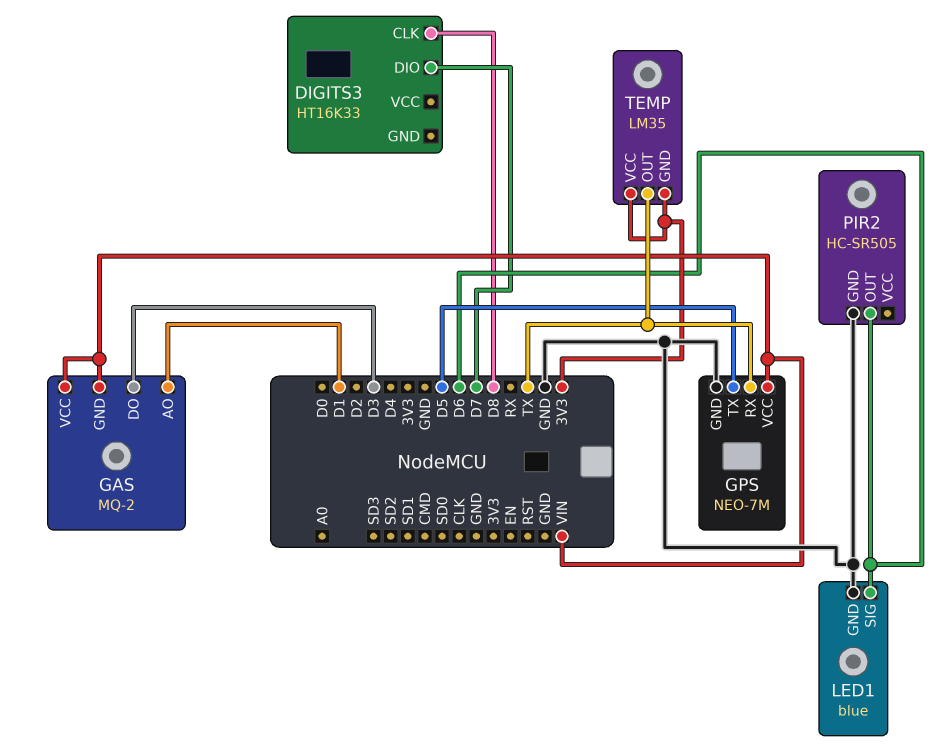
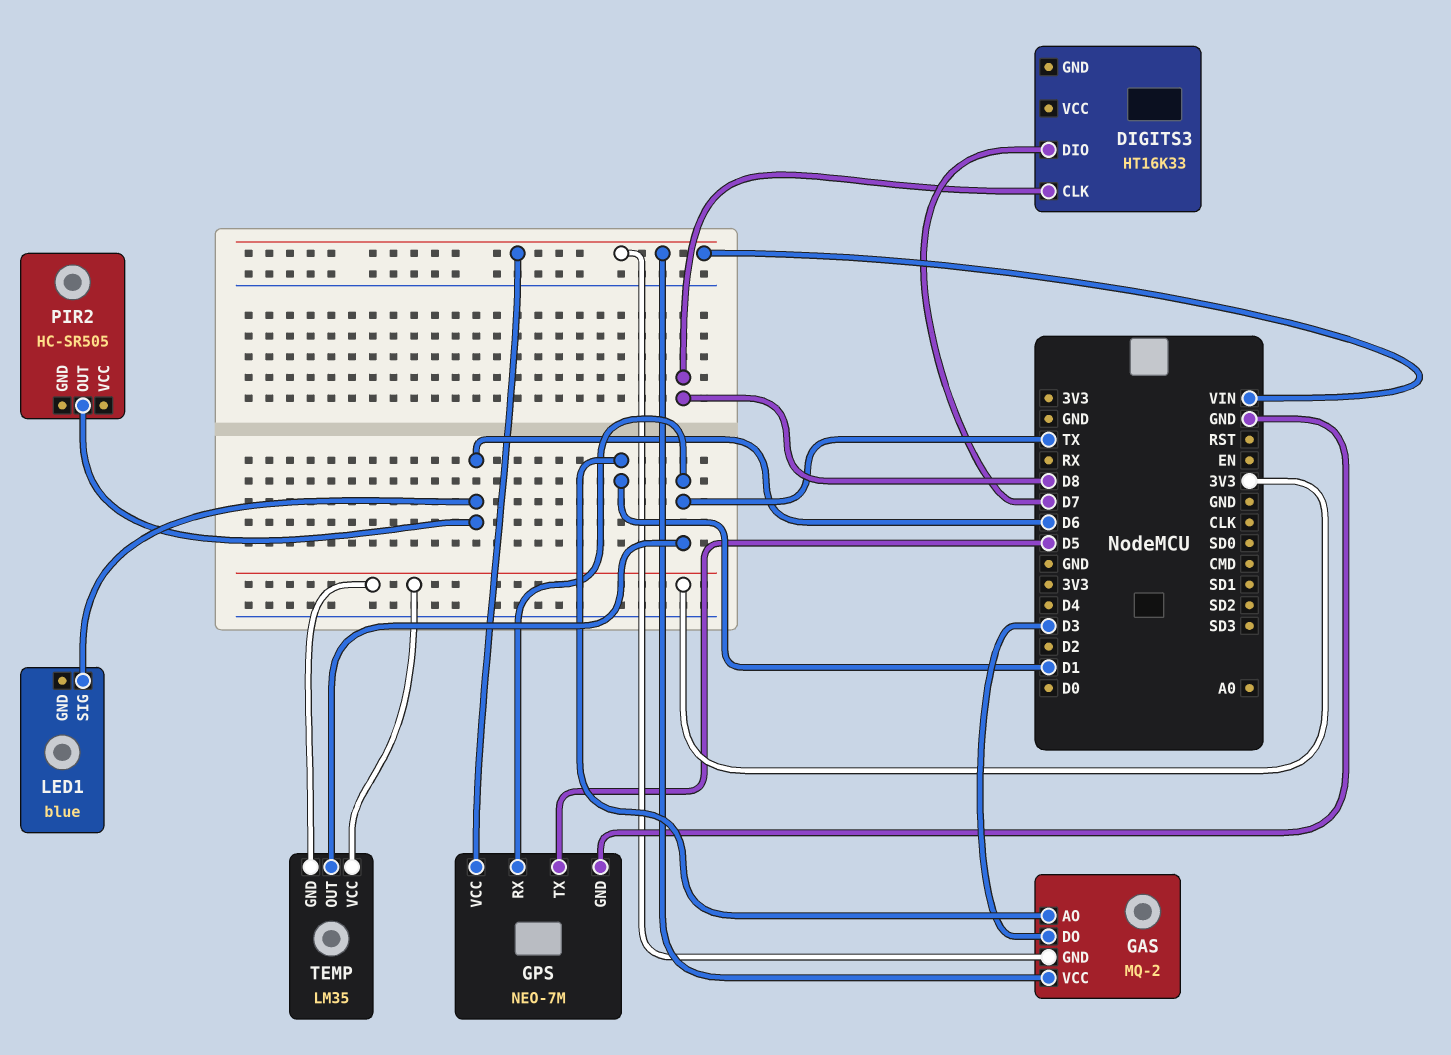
LED1 pin GND: GND -> none
PIR2 pin GND: GND -> none

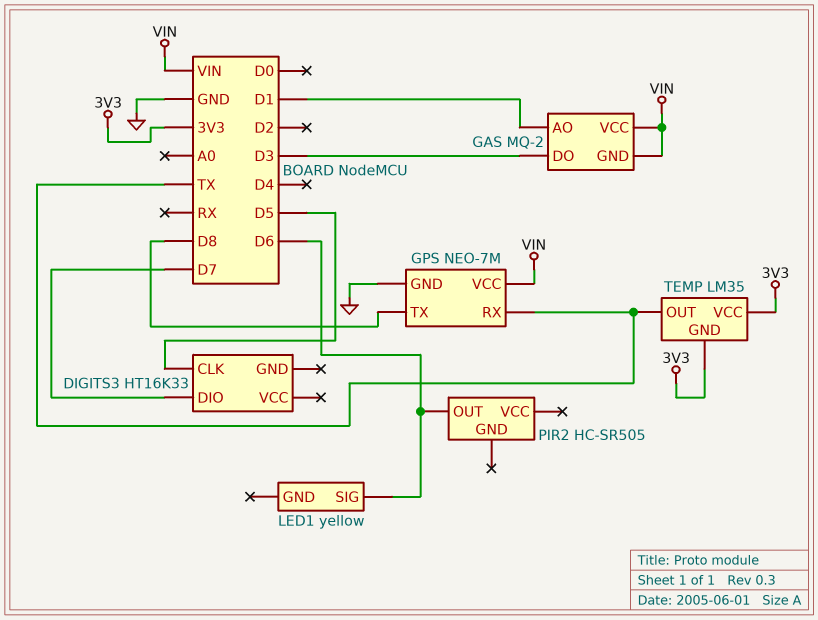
DIGITS3 pin CLK: D8 -> D5
GPS pin TX: D5 -> D8
LED1: blue -> yellow

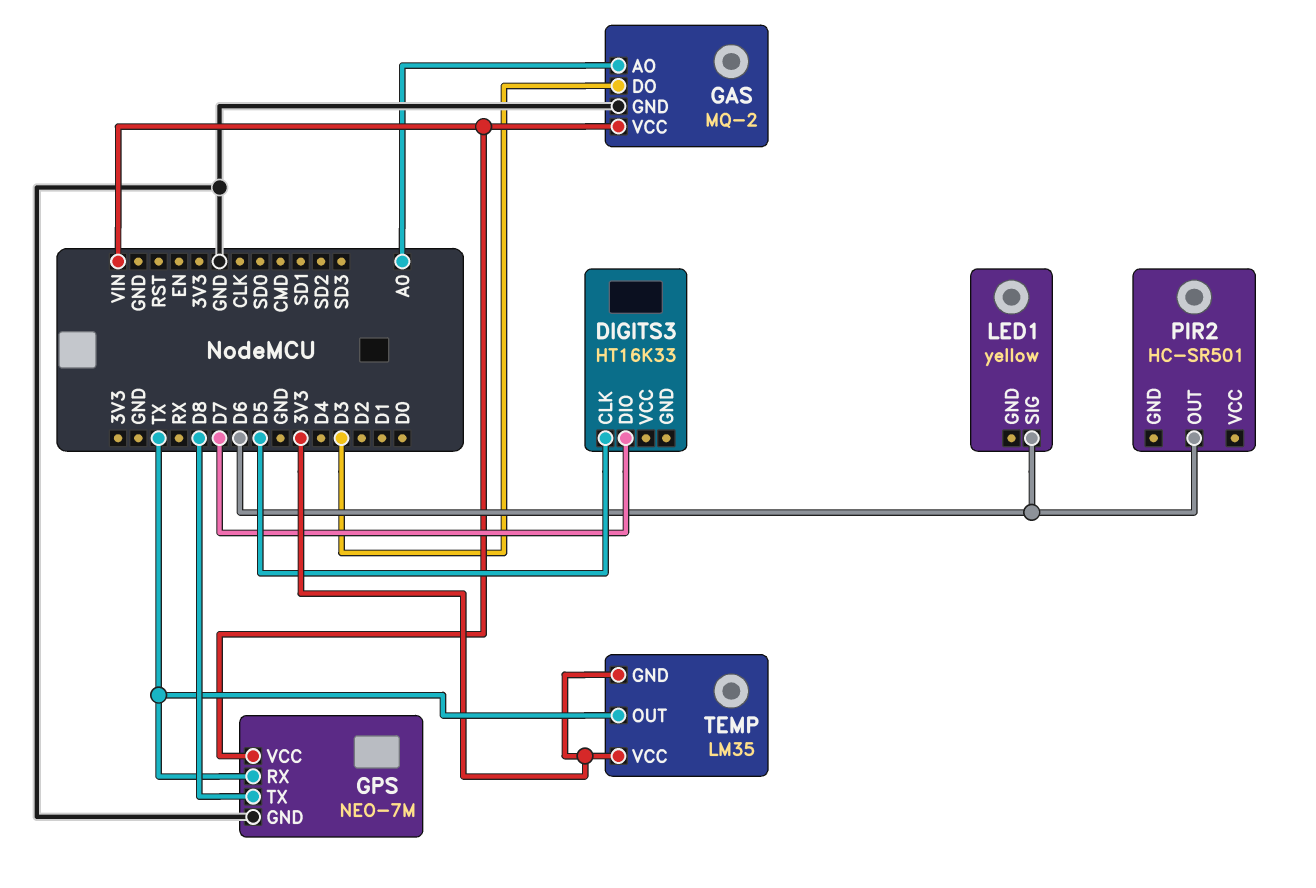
GAS pin AO: D1 -> A0
GAS pin GND: VIN -> GND
PIR2: HC-SR505 -> HC-SR501

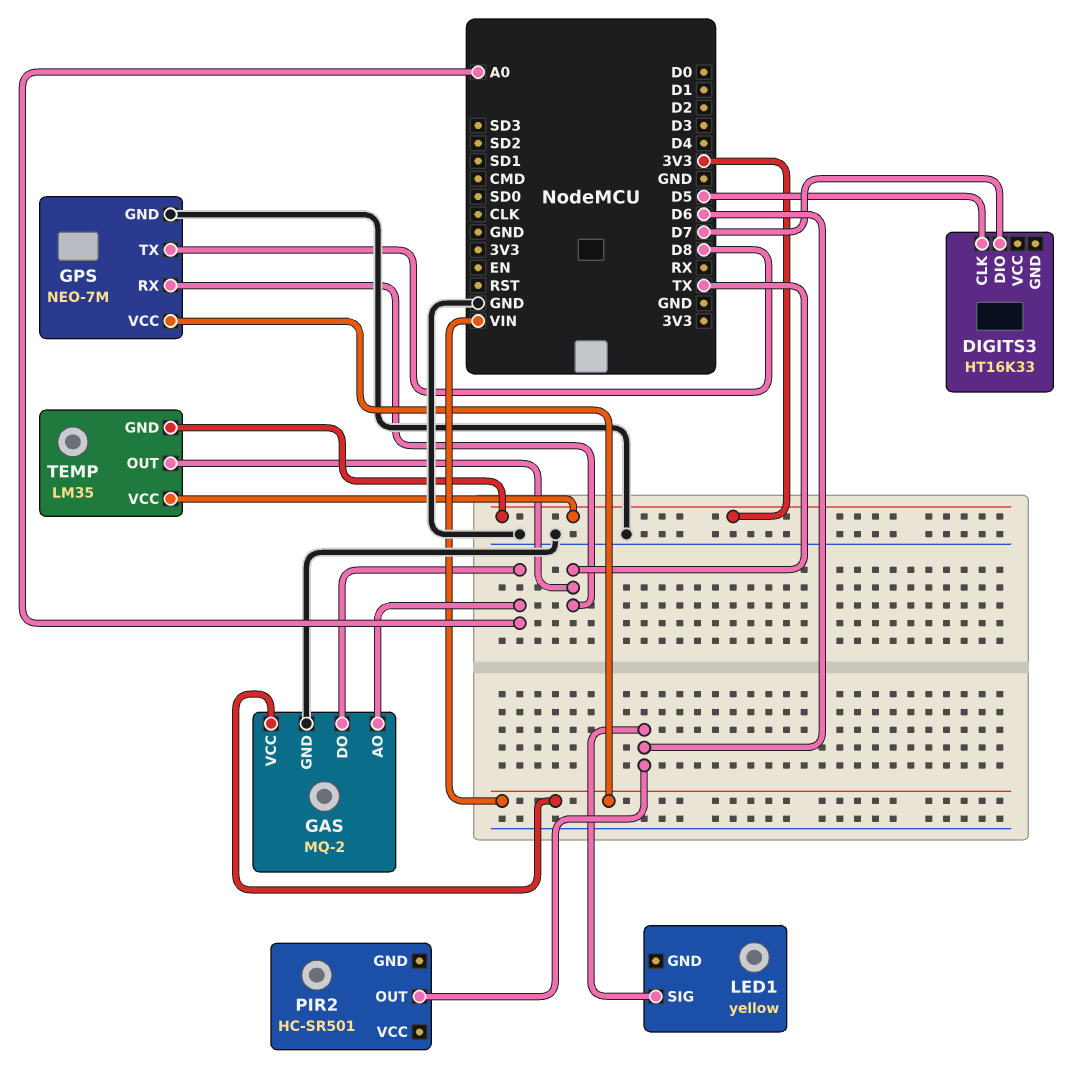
GAS pin DO: D3 -> A0

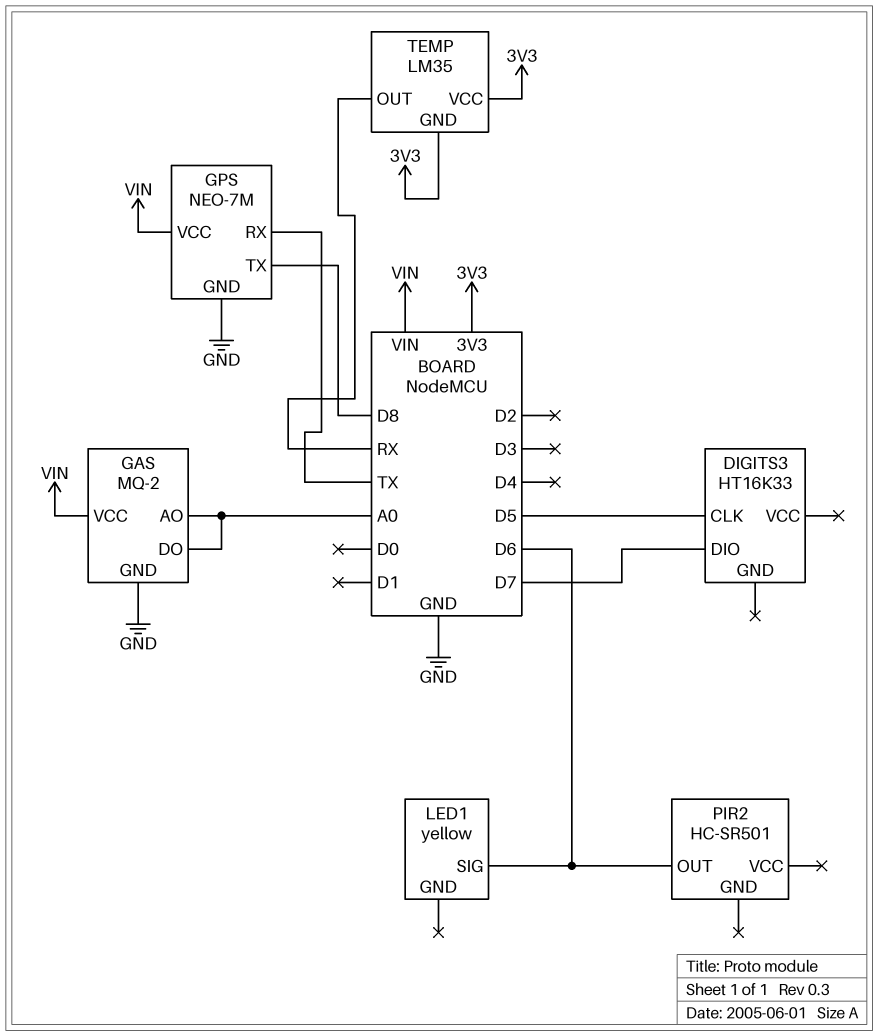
TEMP pin OUT: TX -> RX

